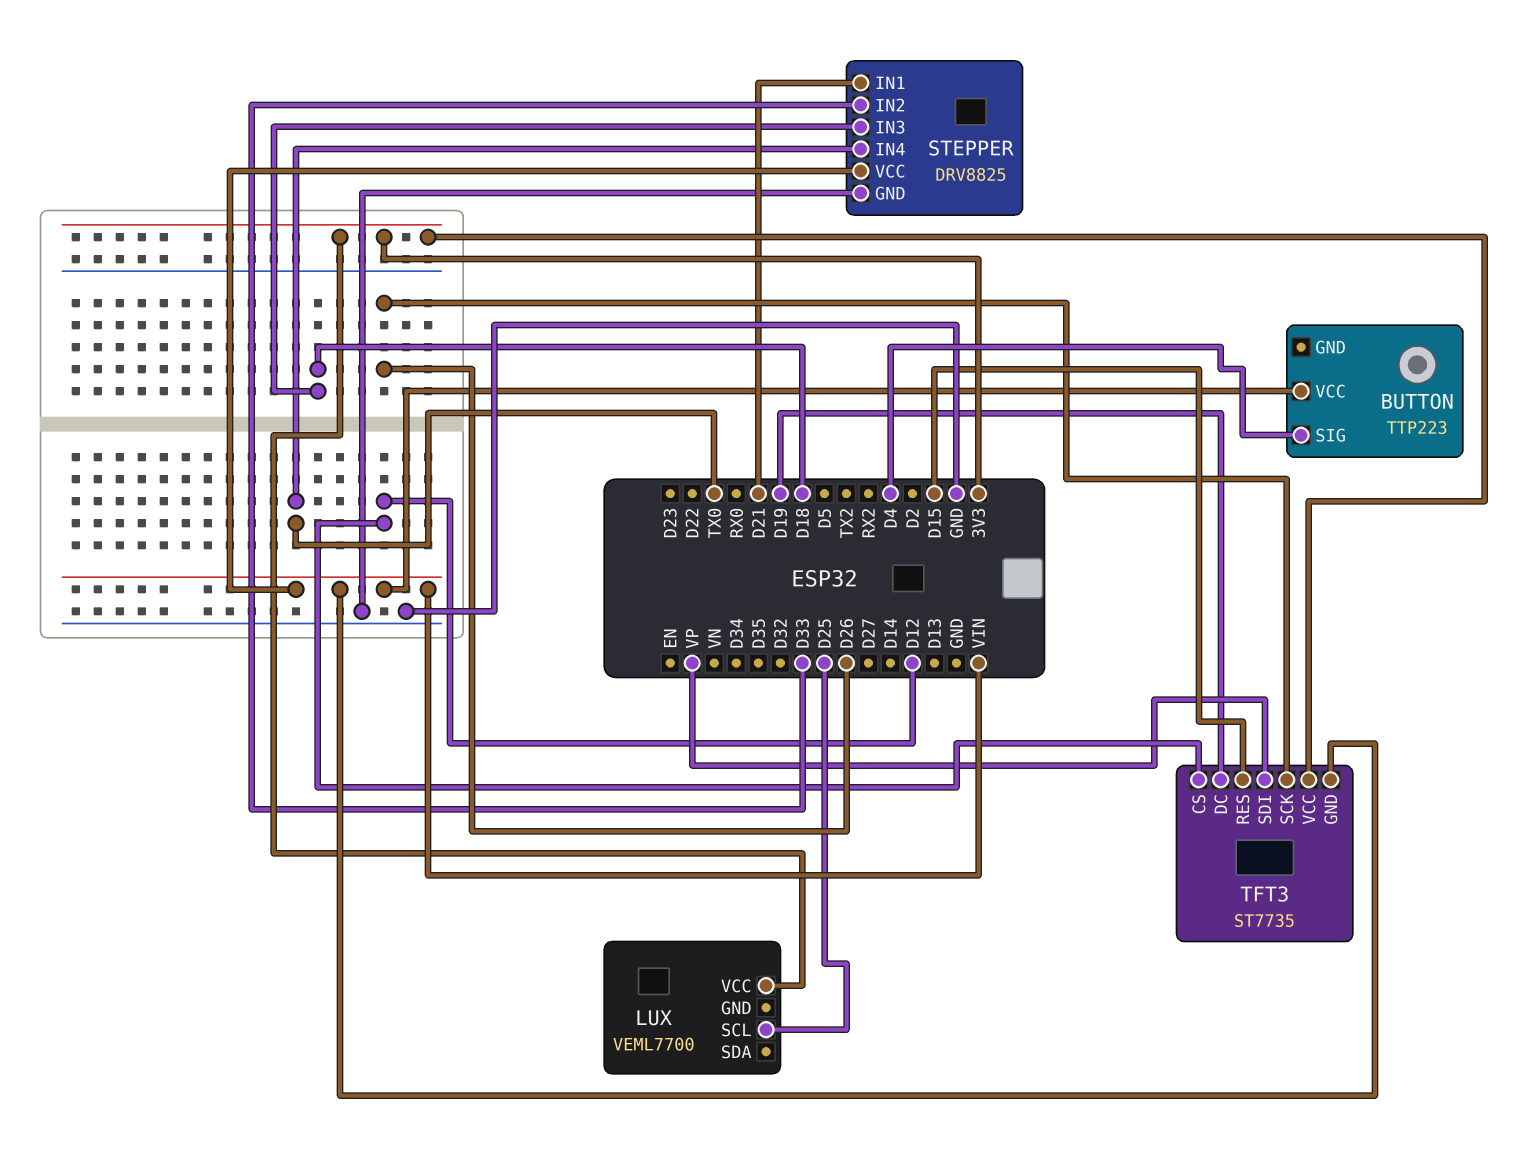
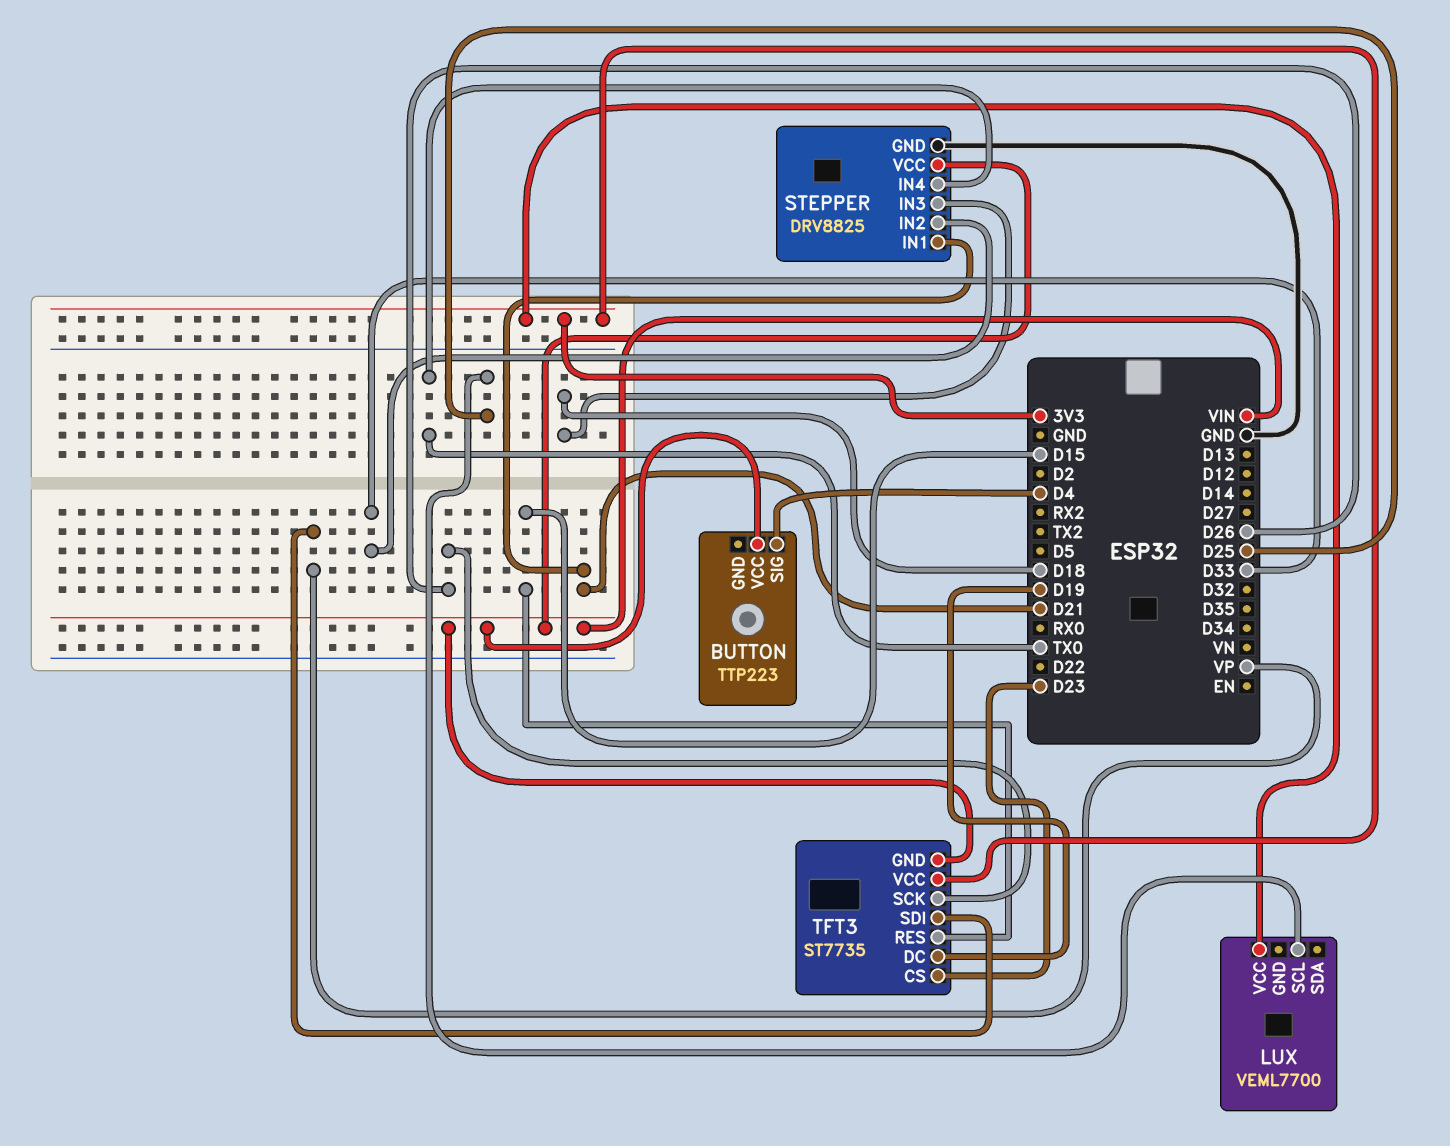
TFT3 pin CS: D12 -> D23

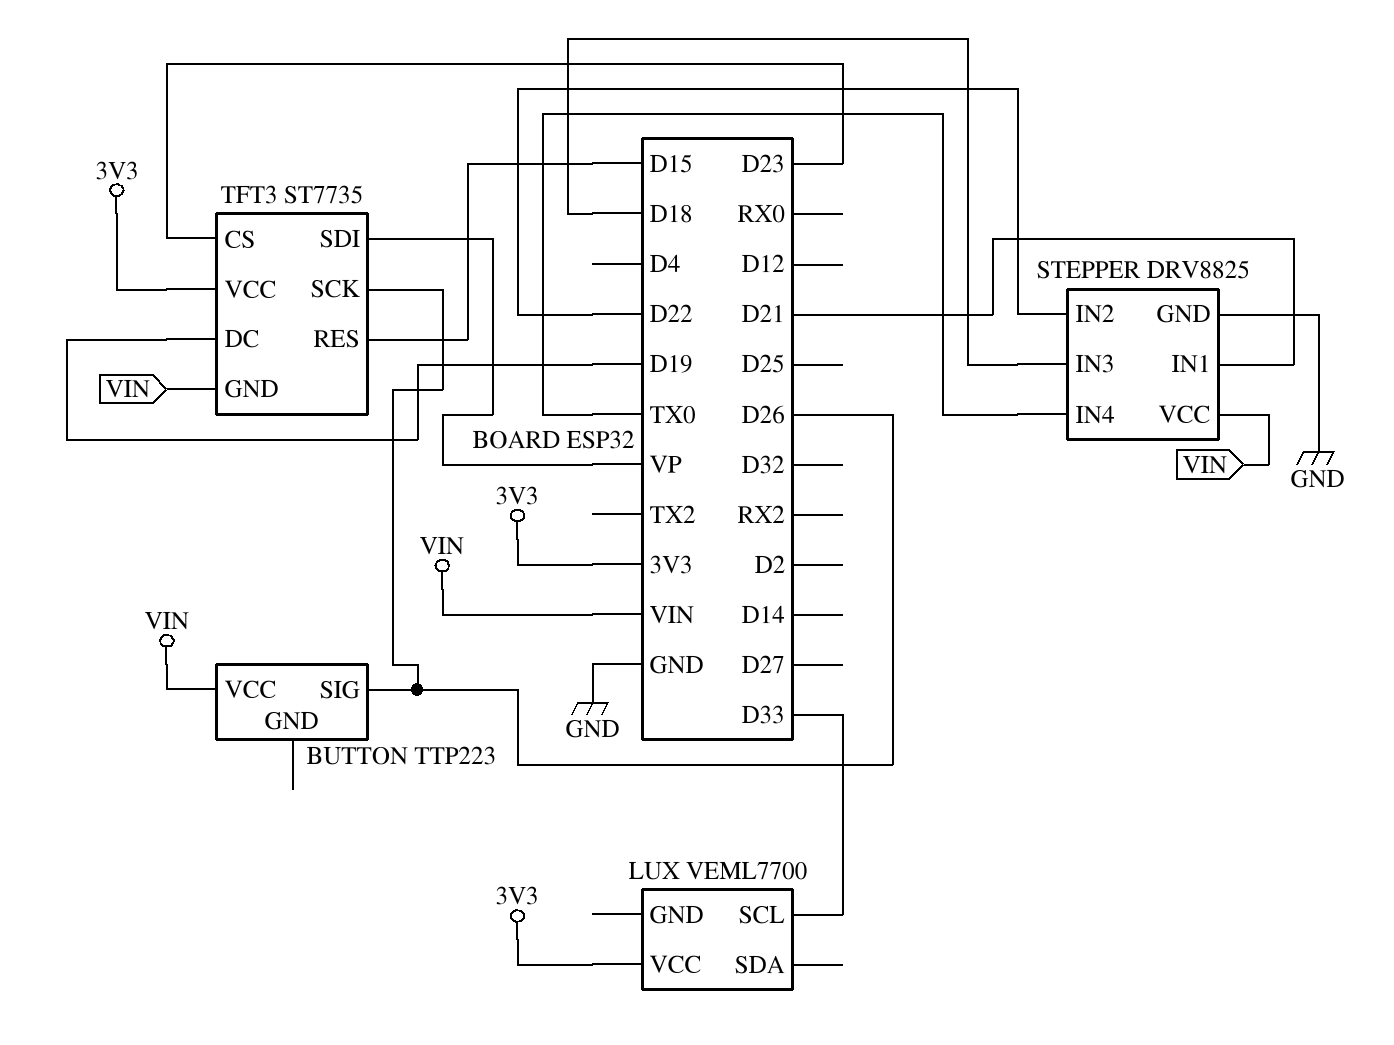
BUTTON pin SIG: D4 -> D26
LUX pin SCL: D25 -> D33
STEPPER pin IN2: D33 -> D22

